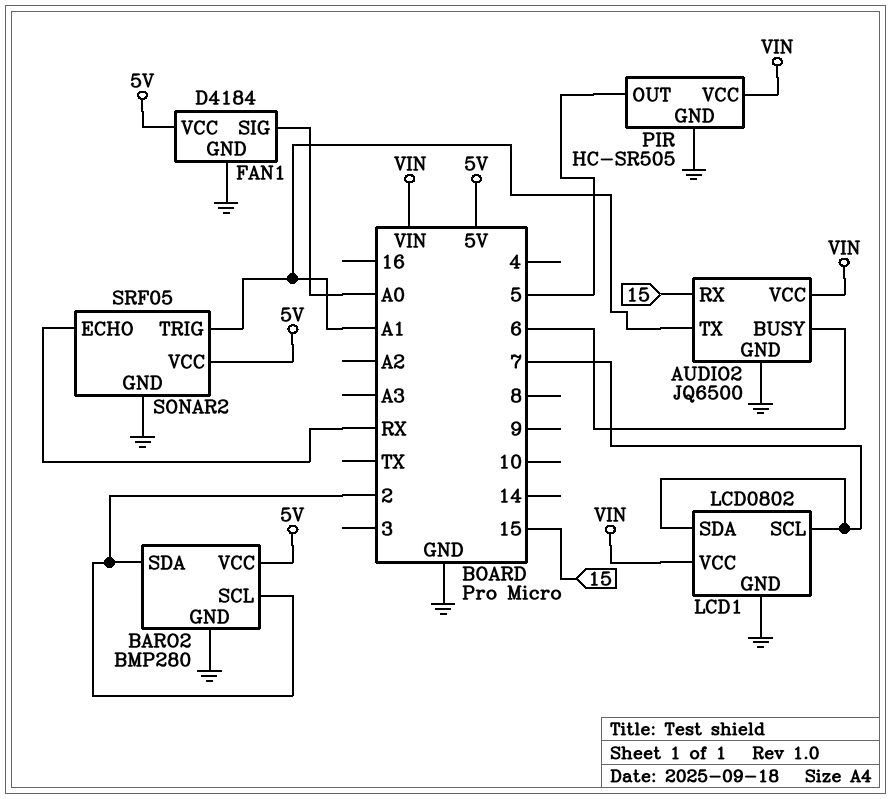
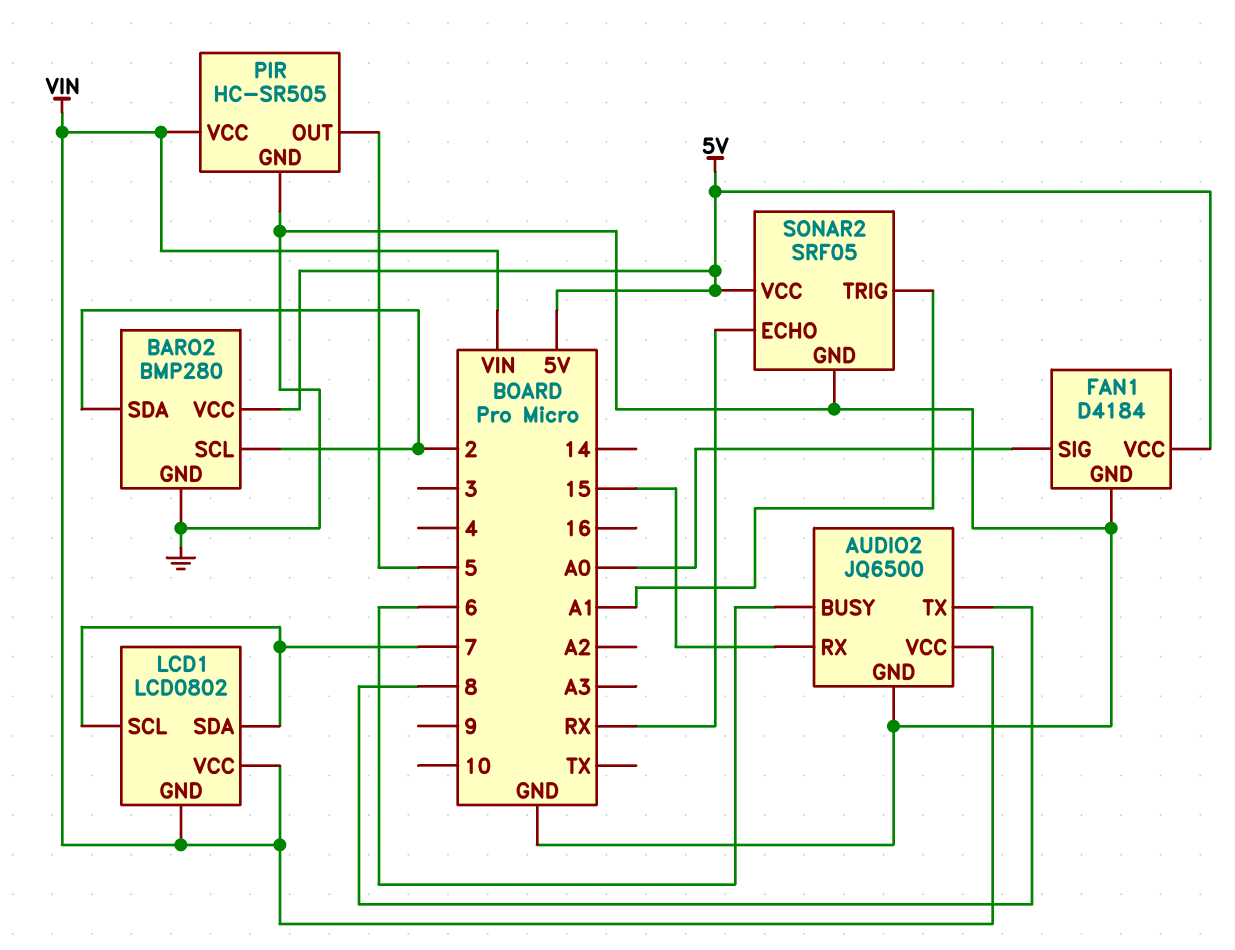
AUDIO2 pin TX: A1 -> 8
LCD1 pin GND: GND -> VIN

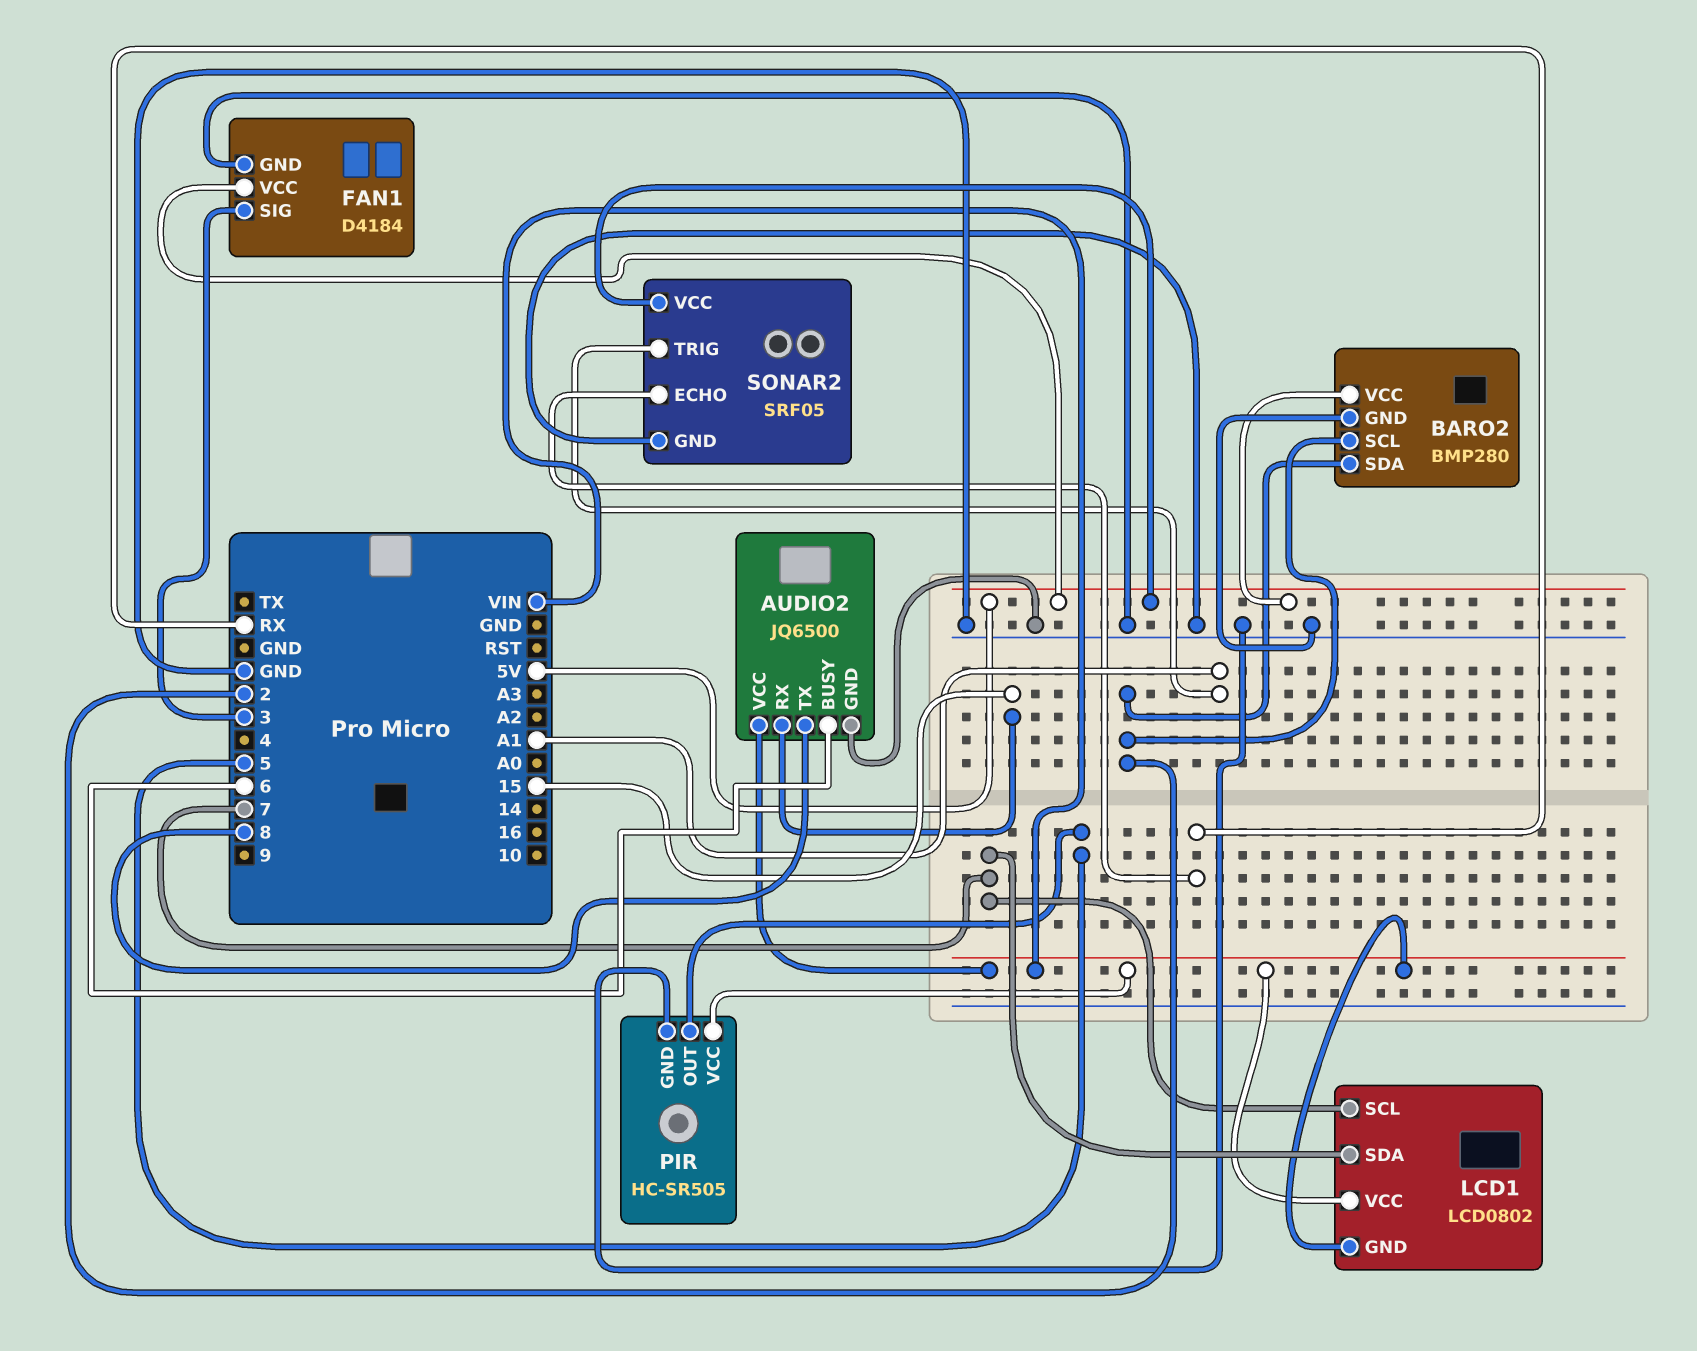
FAN1 pin SIG: A0 -> 3

